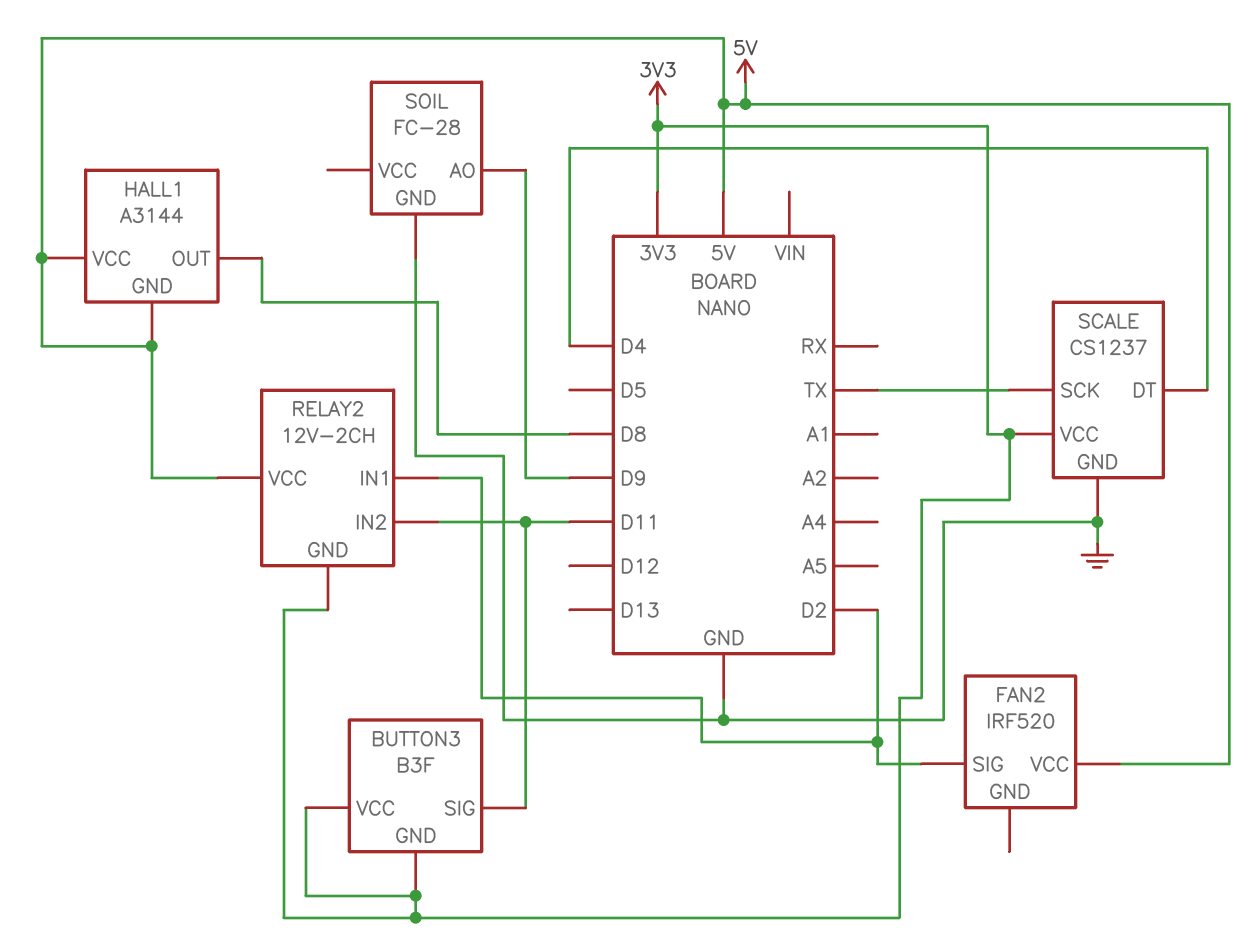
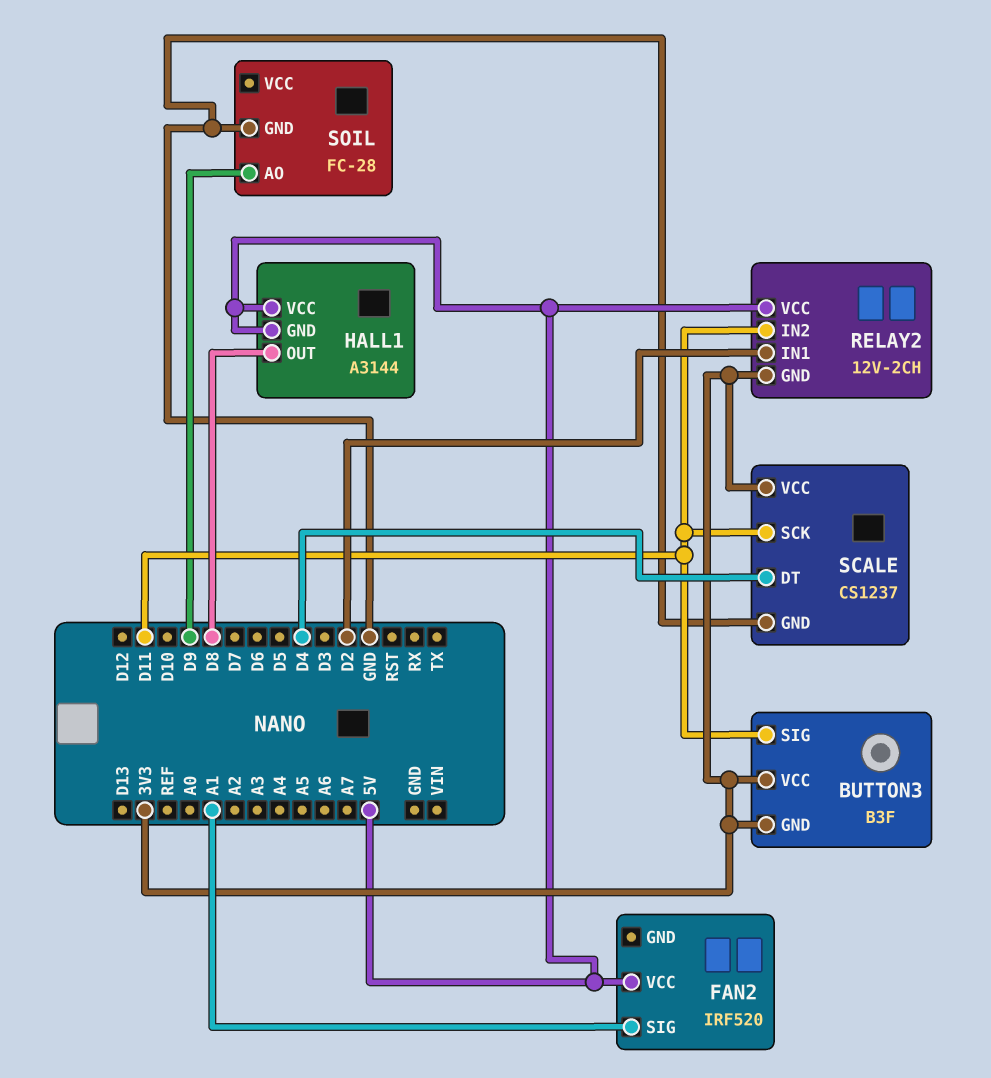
FAN2 pin SIG: D2 -> A1
SCALE pin SCK: TX -> D11

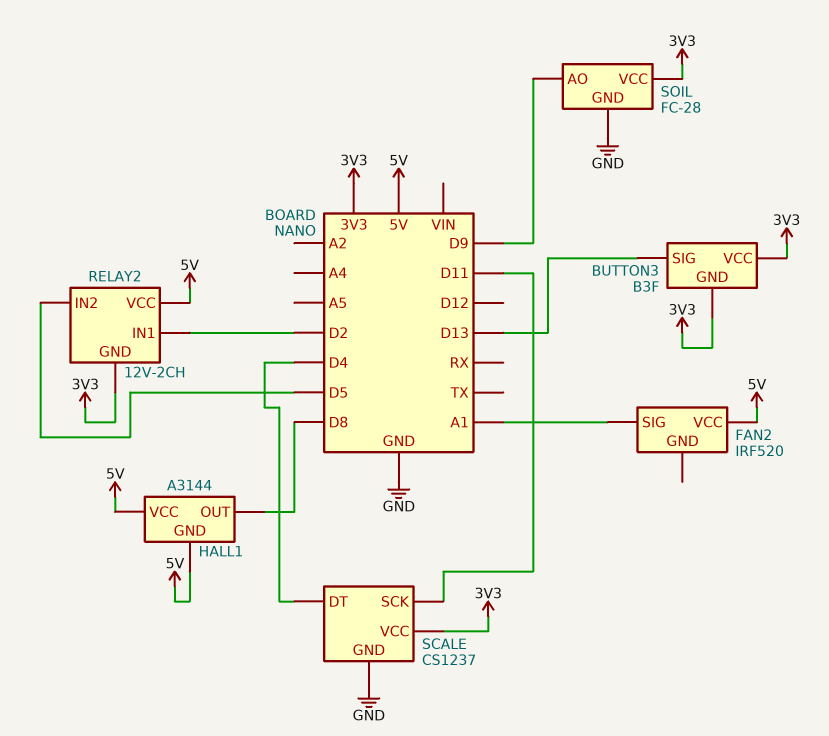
BUTTON3 pin SIG: D11 -> D13
RELAY2 pin IN2: D11 -> D5
SOIL pin VCC: none -> 3V3

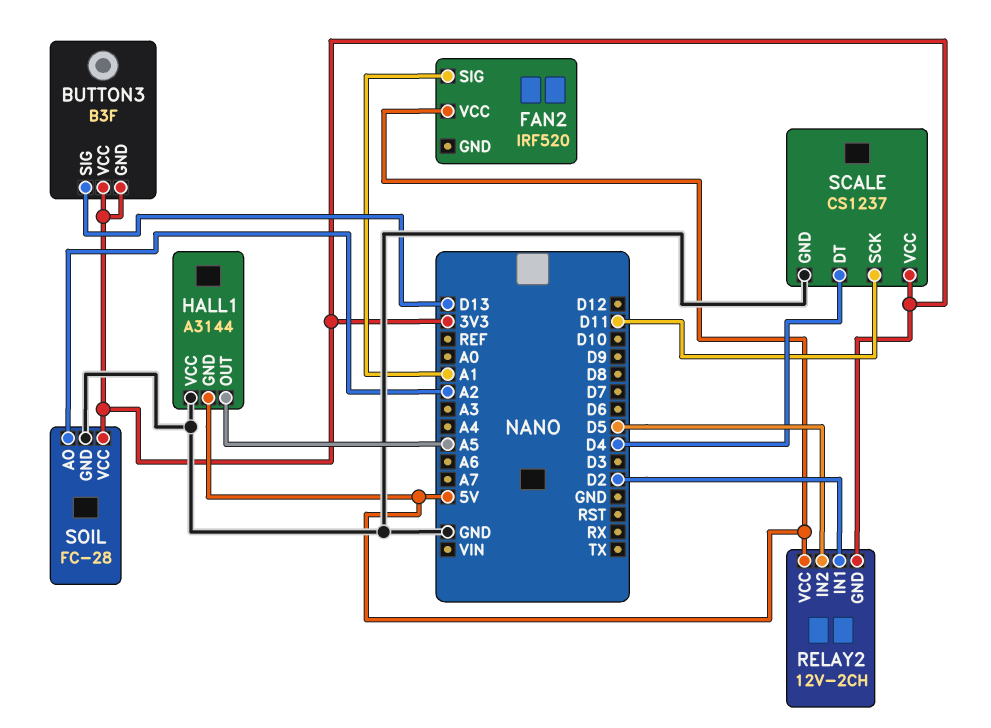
HALL1 pin OUT: D8 -> A5
HALL1 pin VCC: 5V -> GND
SOIL pin AO: D9 -> A2

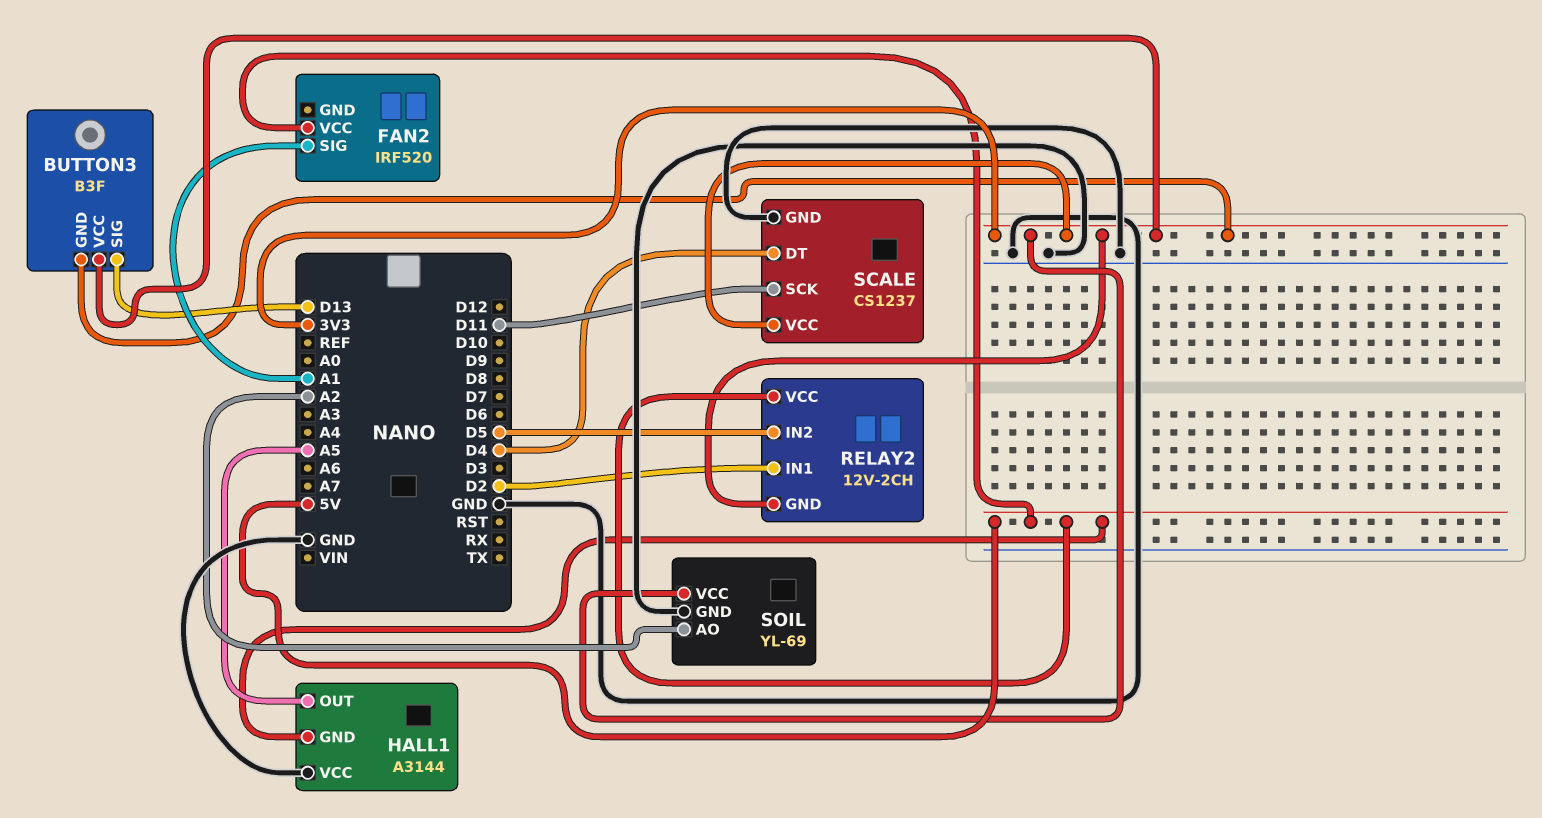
SOIL: FC-28 -> YL-69

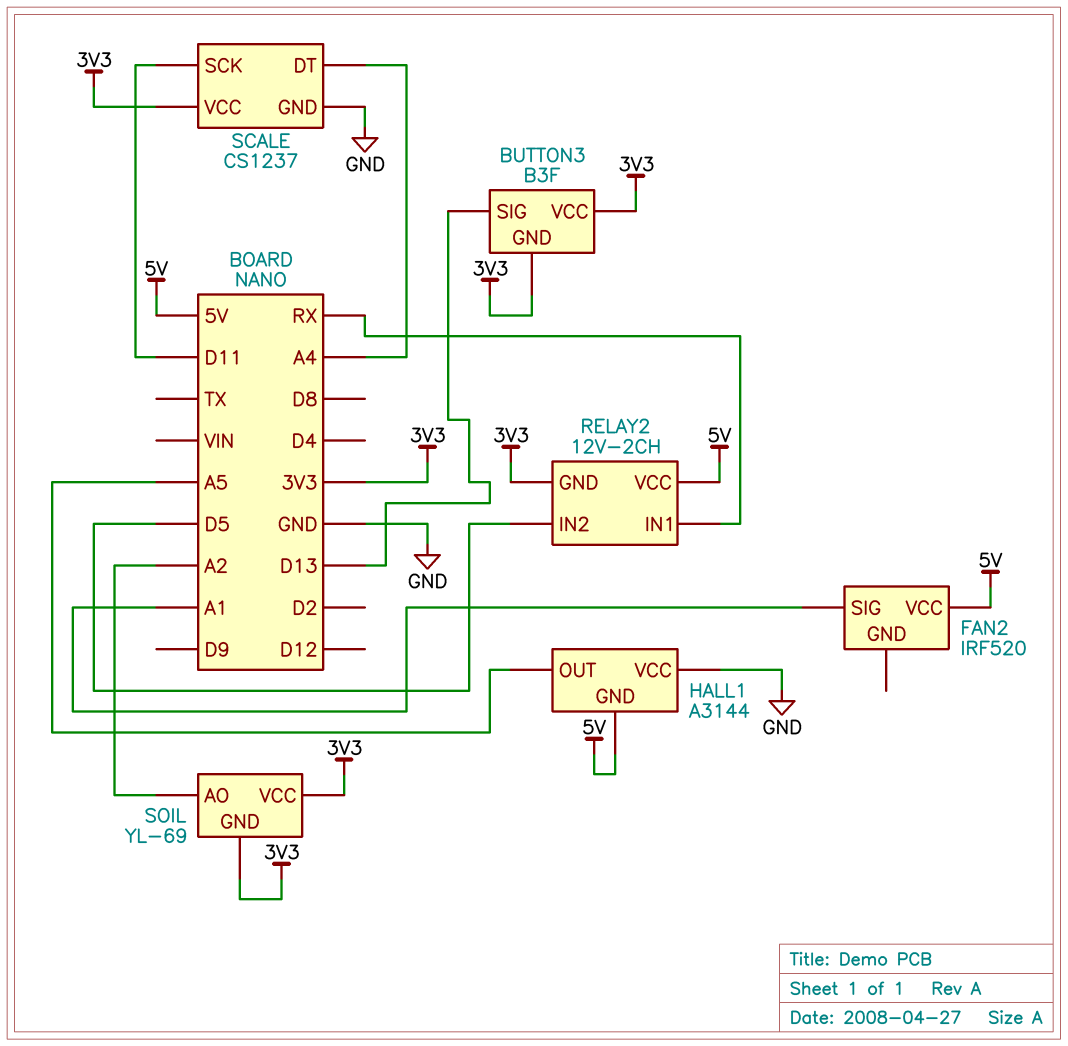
RELAY2 pin IN1: D2 -> RX
SCALE pin DT: D4 -> A4
SOIL pin GND: GND -> 3V3

